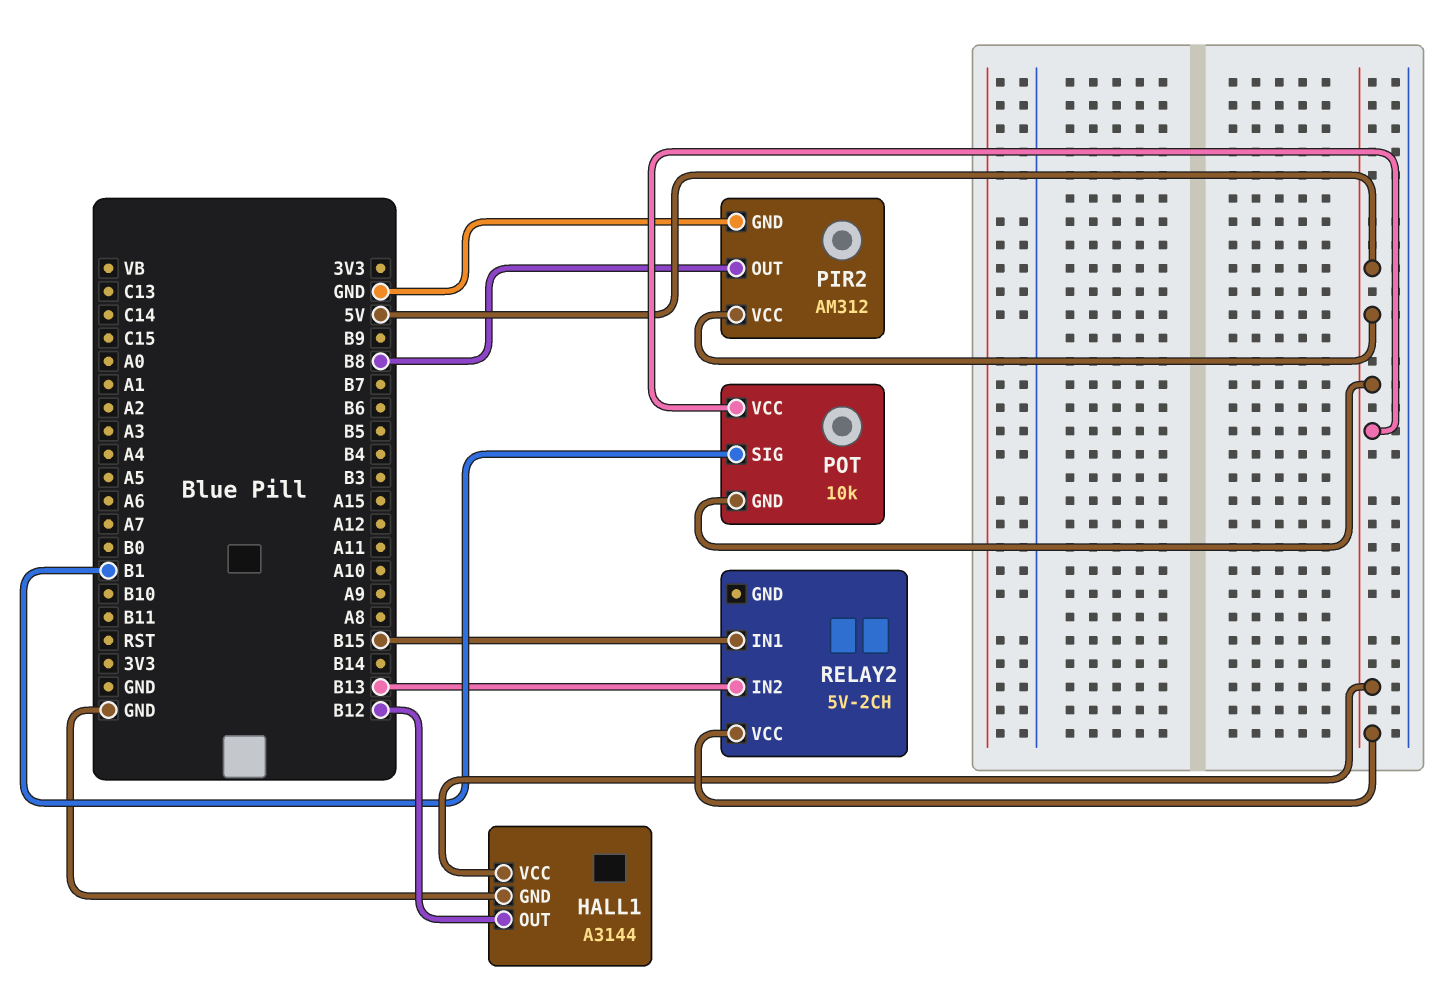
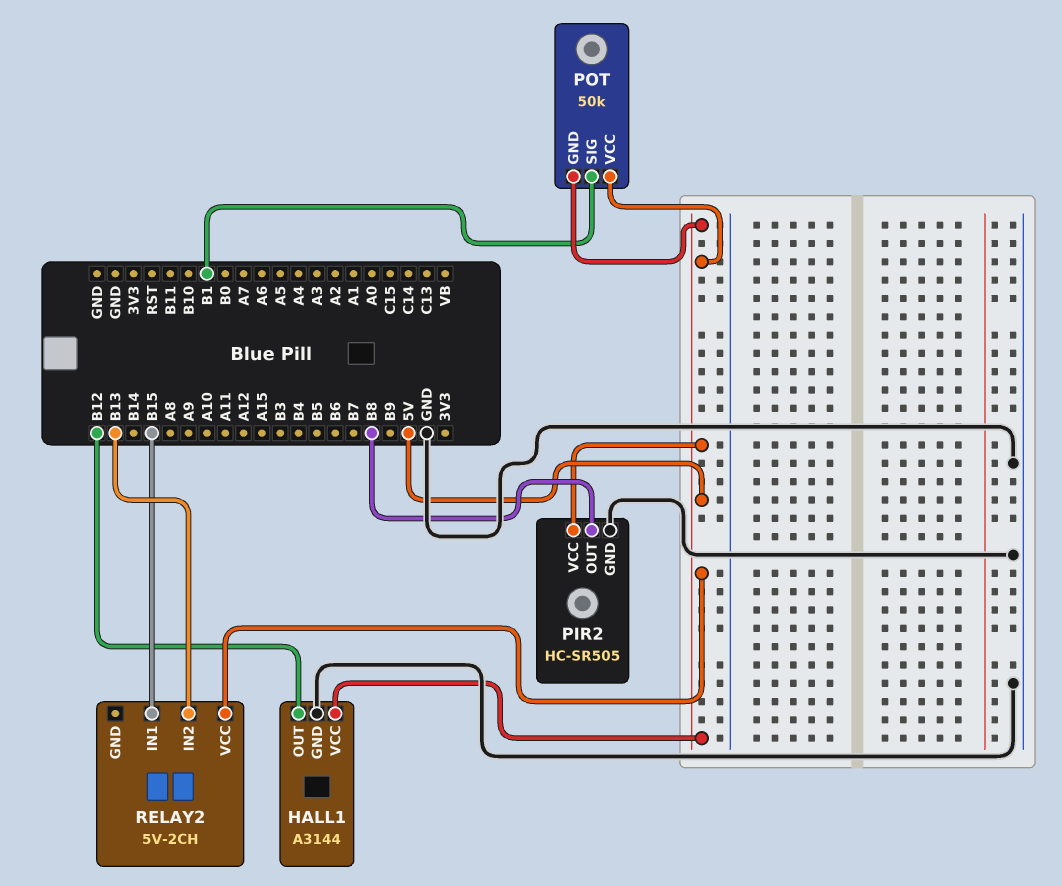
PIR2: AM312 -> HC-SR505
POT: 10k -> 50k

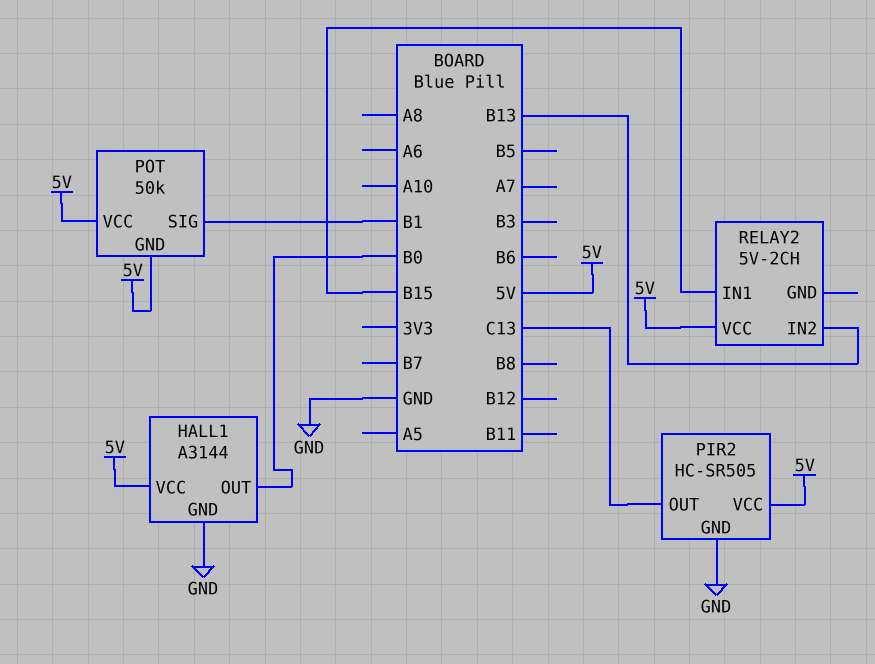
HALL1 pin OUT: B12 -> B0
PIR2 pin OUT: B8 -> C13

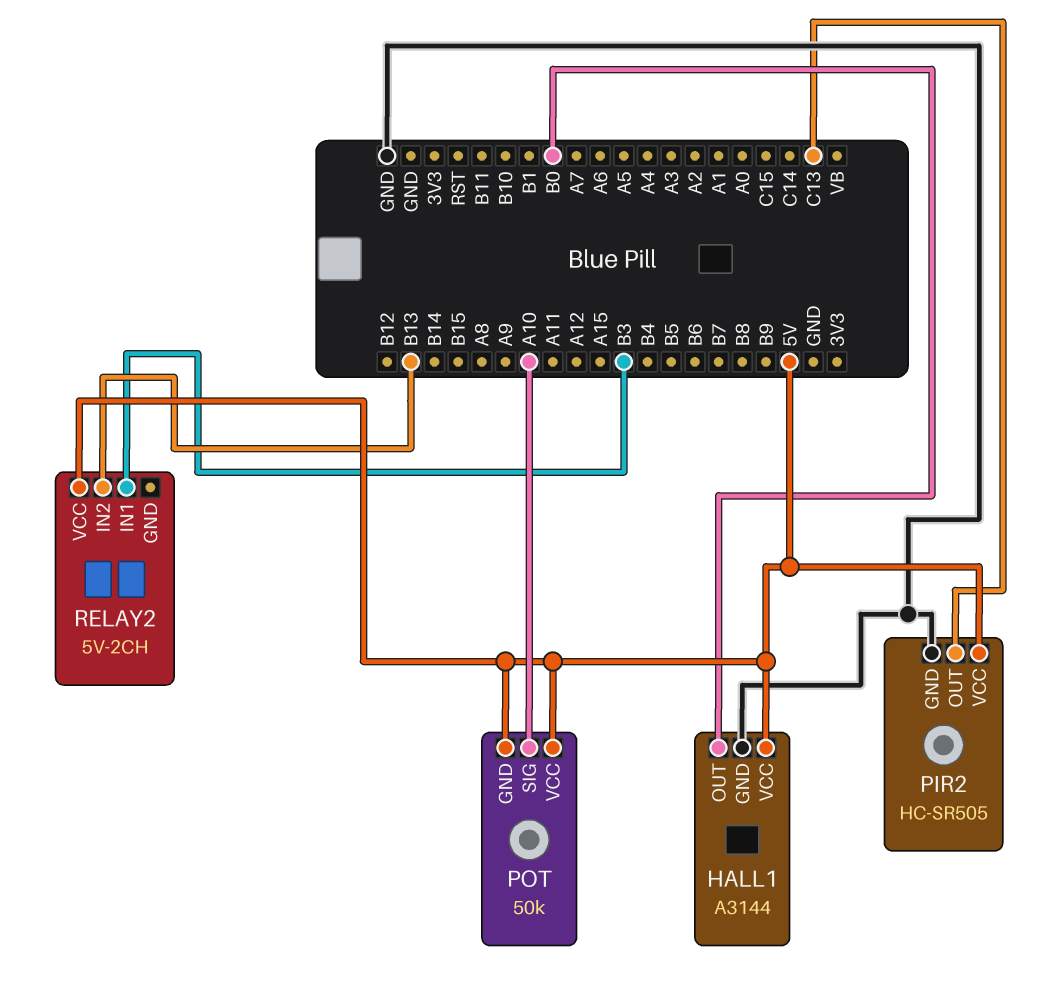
POT pin SIG: B1 -> A10
RELAY2 pin IN1: B15 -> B3

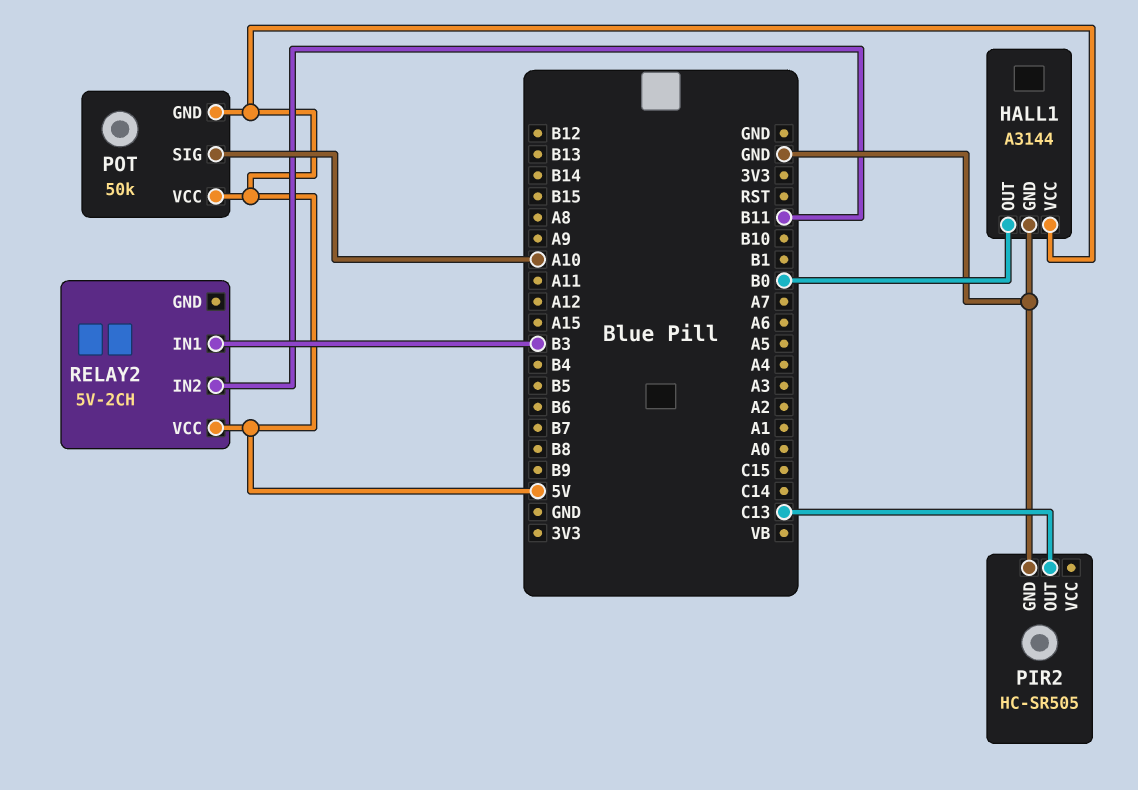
PIR2 pin VCC: 5V -> none
RELAY2 pin IN2: B13 -> B11

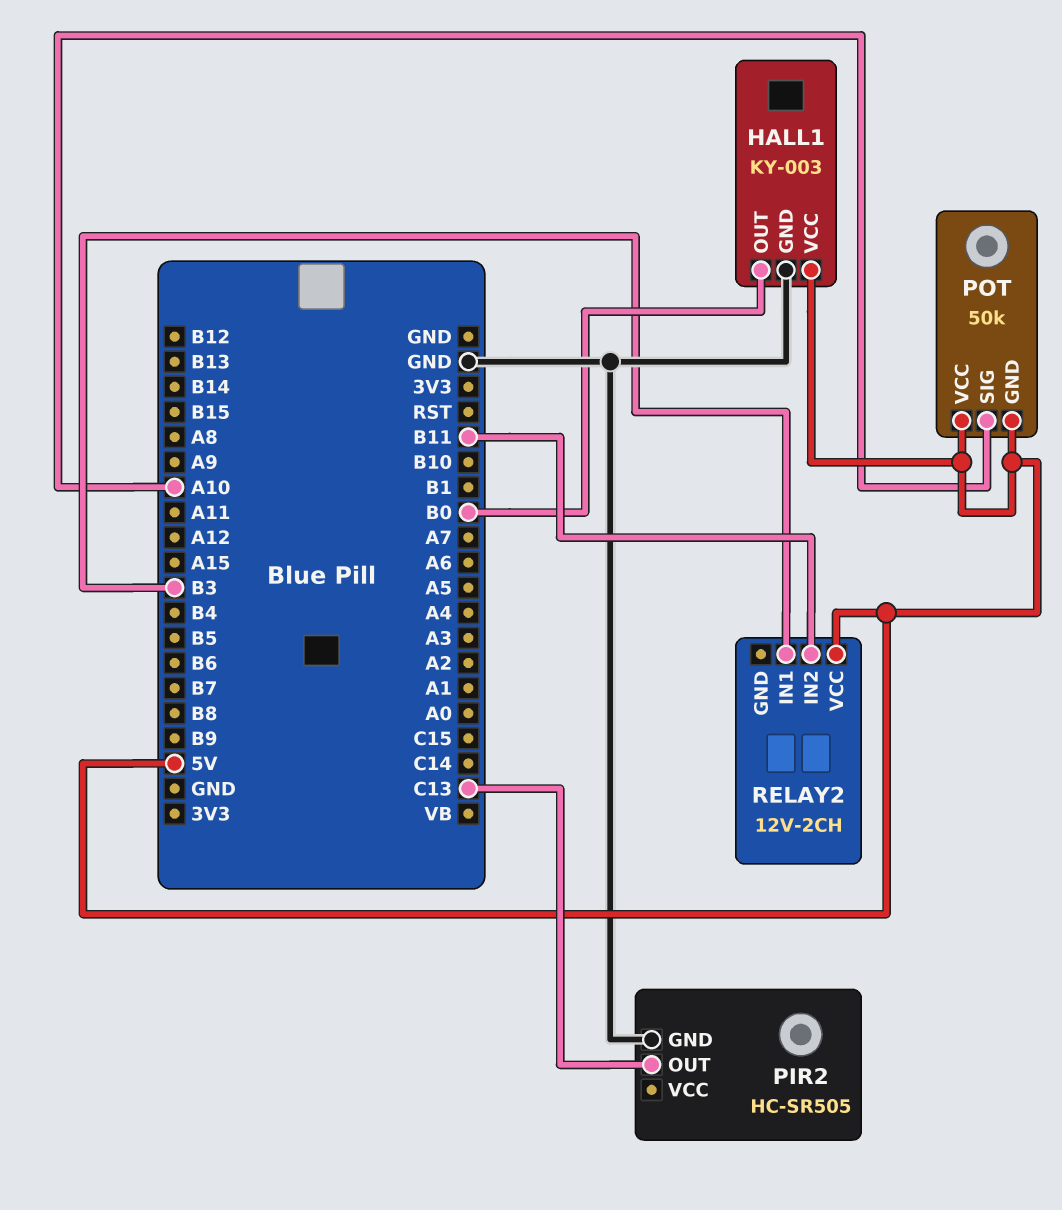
HALL1: A3144 -> KY-003
RELAY2: 5V-2CH -> 12V-2CH

